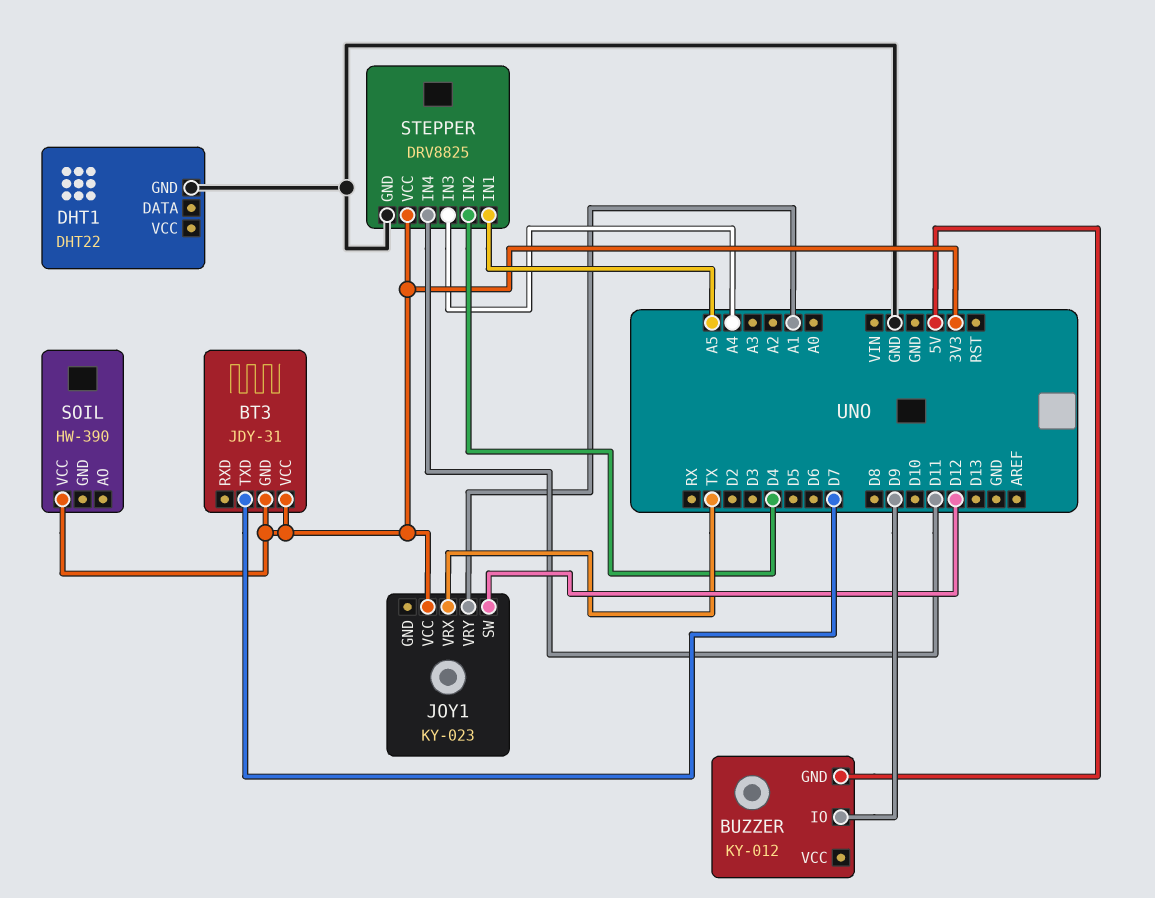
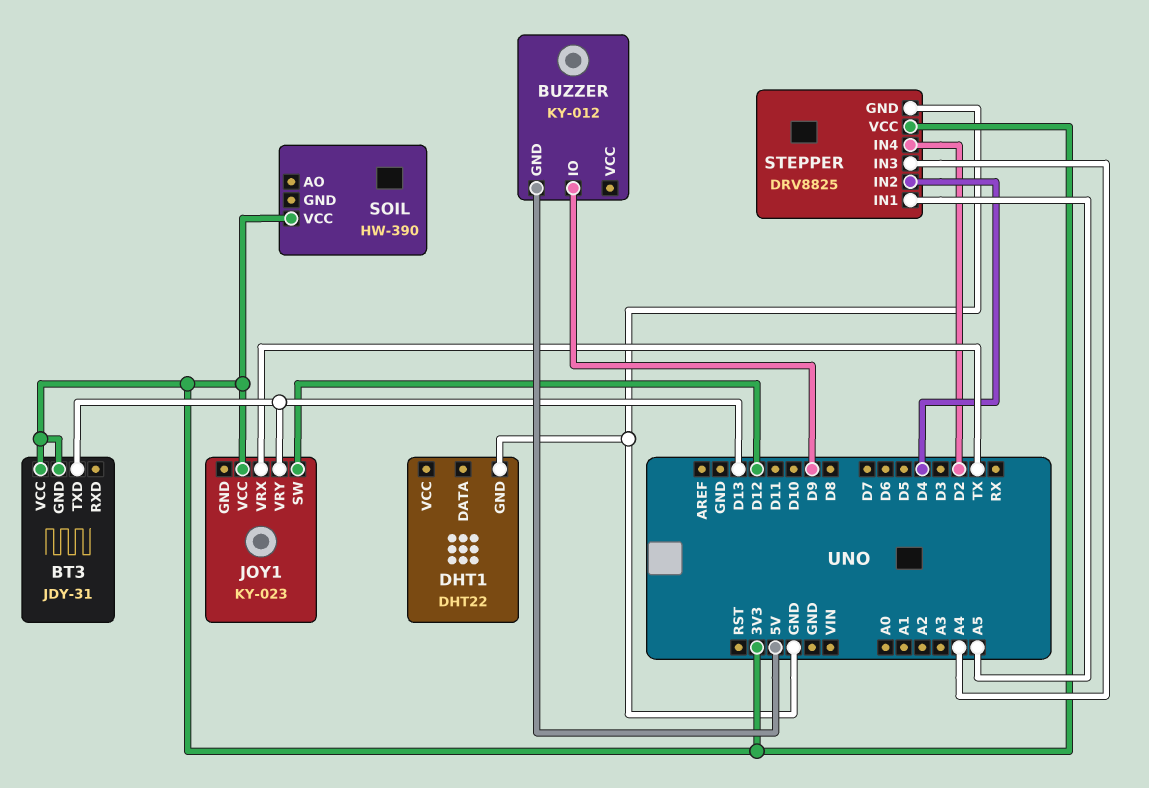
BT3 pin TXD: D7 -> D13
JOY1 pin VRY: A1 -> D13
STEPPER pin IN4: D11 -> D2

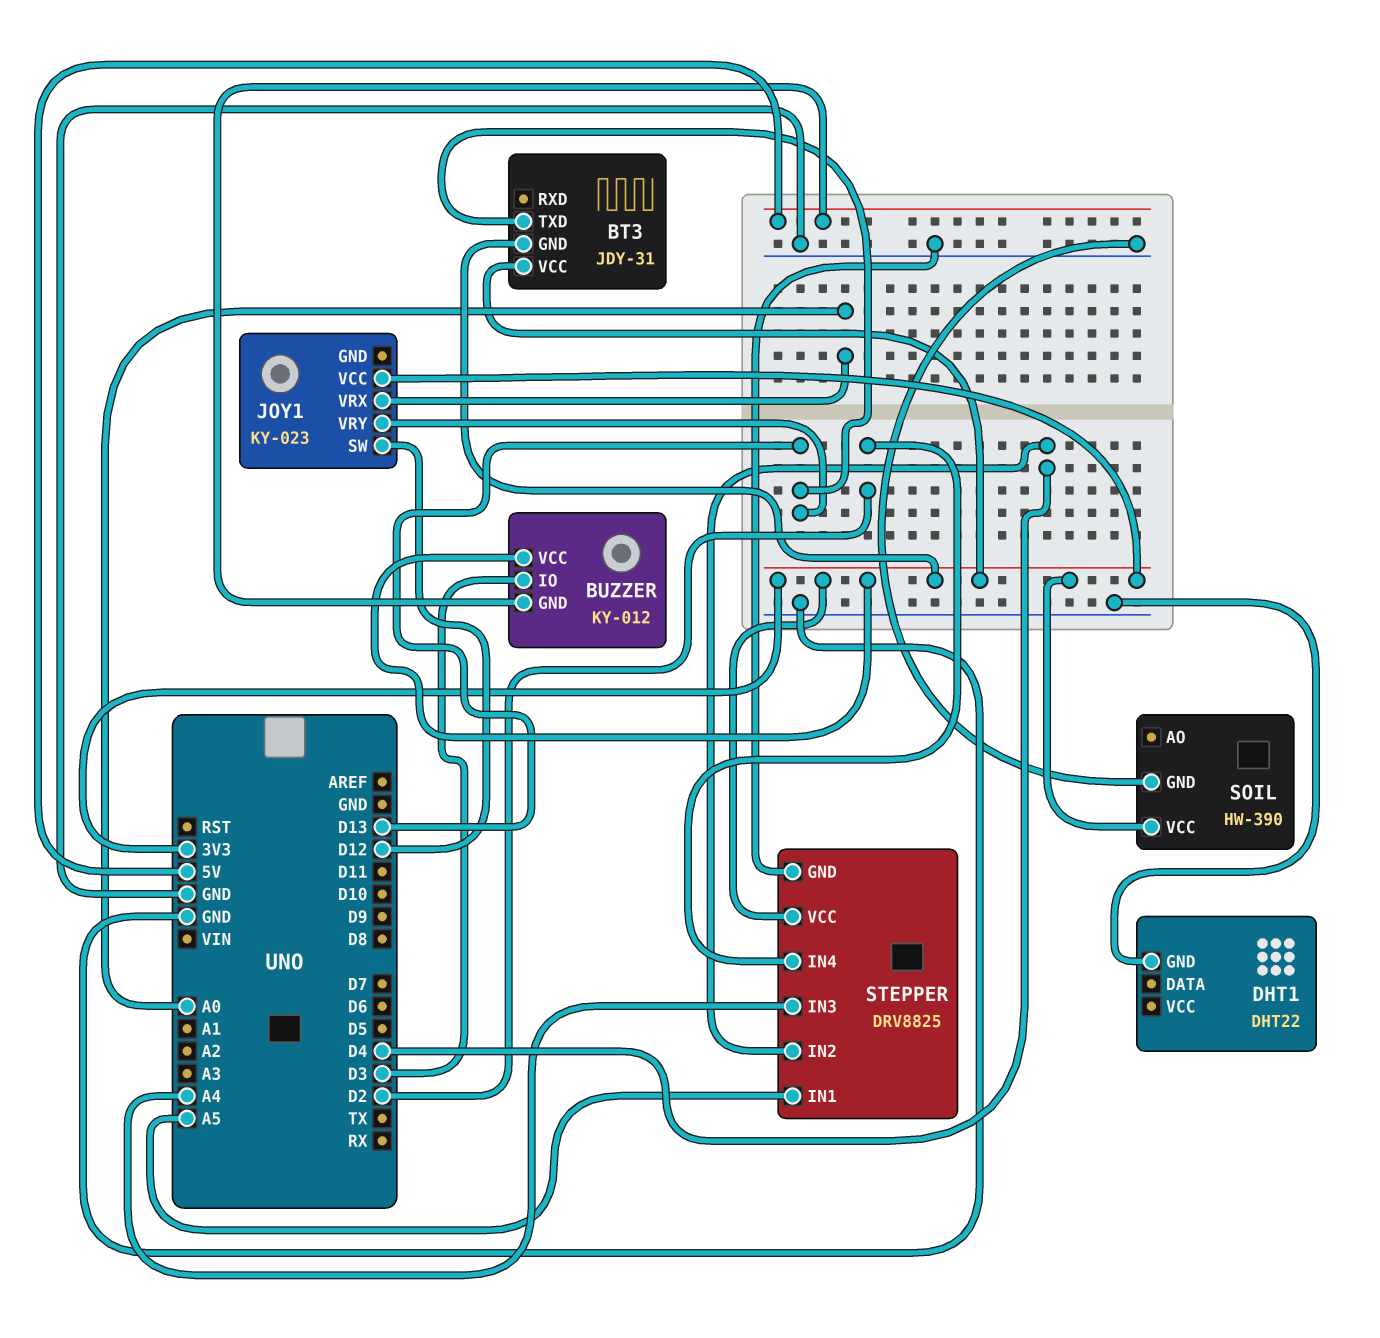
BUZZER pin IO: D9 -> D3
BUZZER pin VCC: none -> 3V3
JOY1 pin VRX: TX -> A0
SOIL pin GND: none -> GND

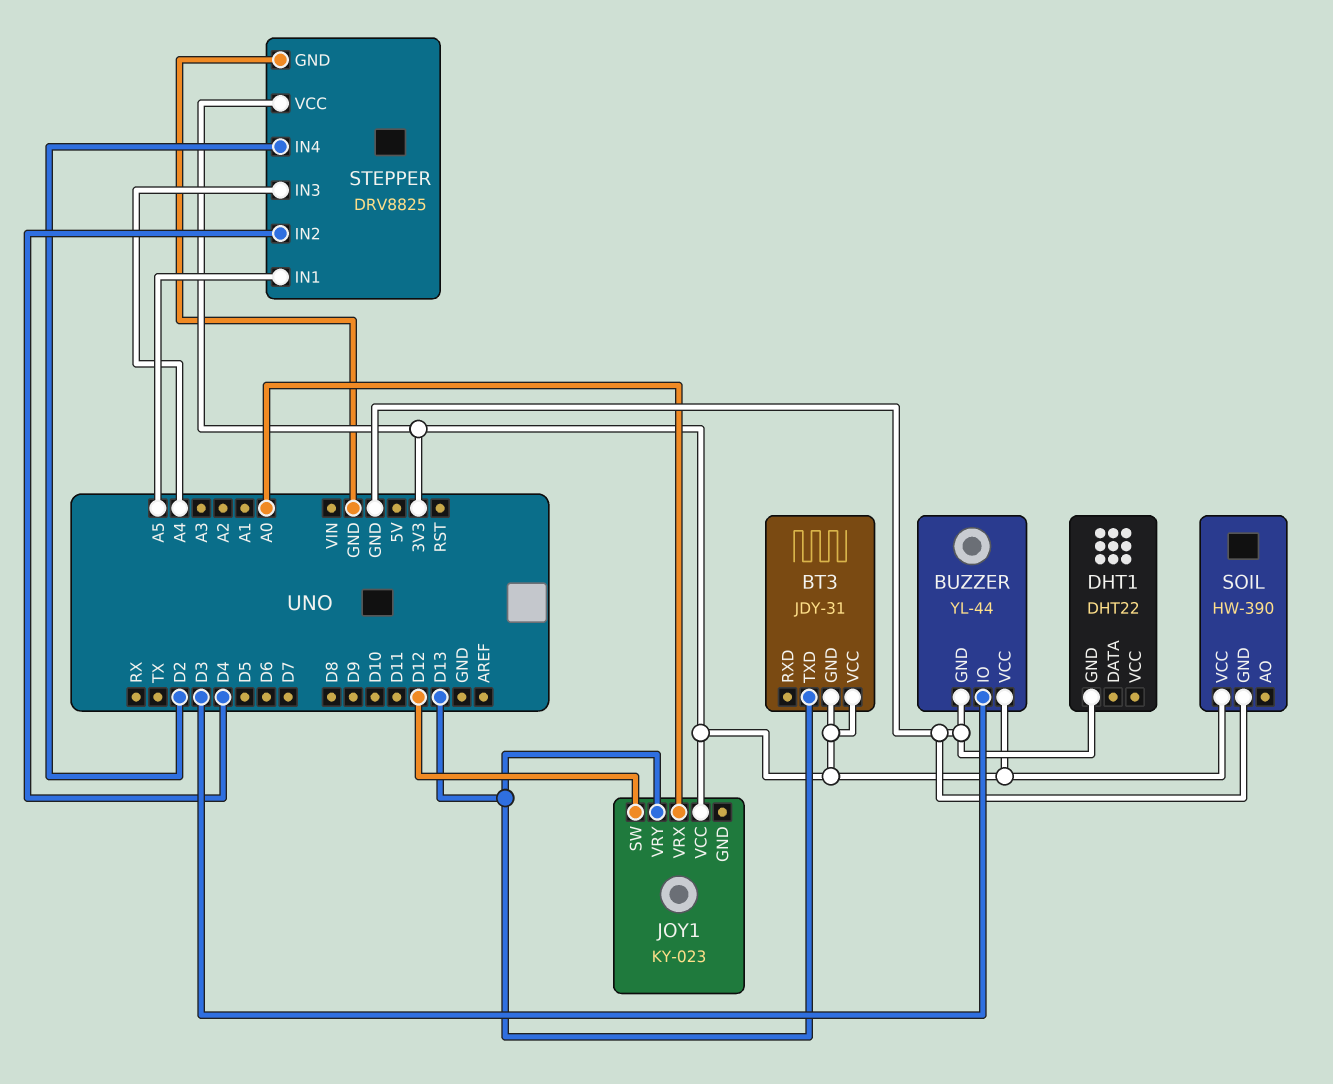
BUZZER: KY-012 -> YL-44
BUZZER pin GND: 5V -> GND

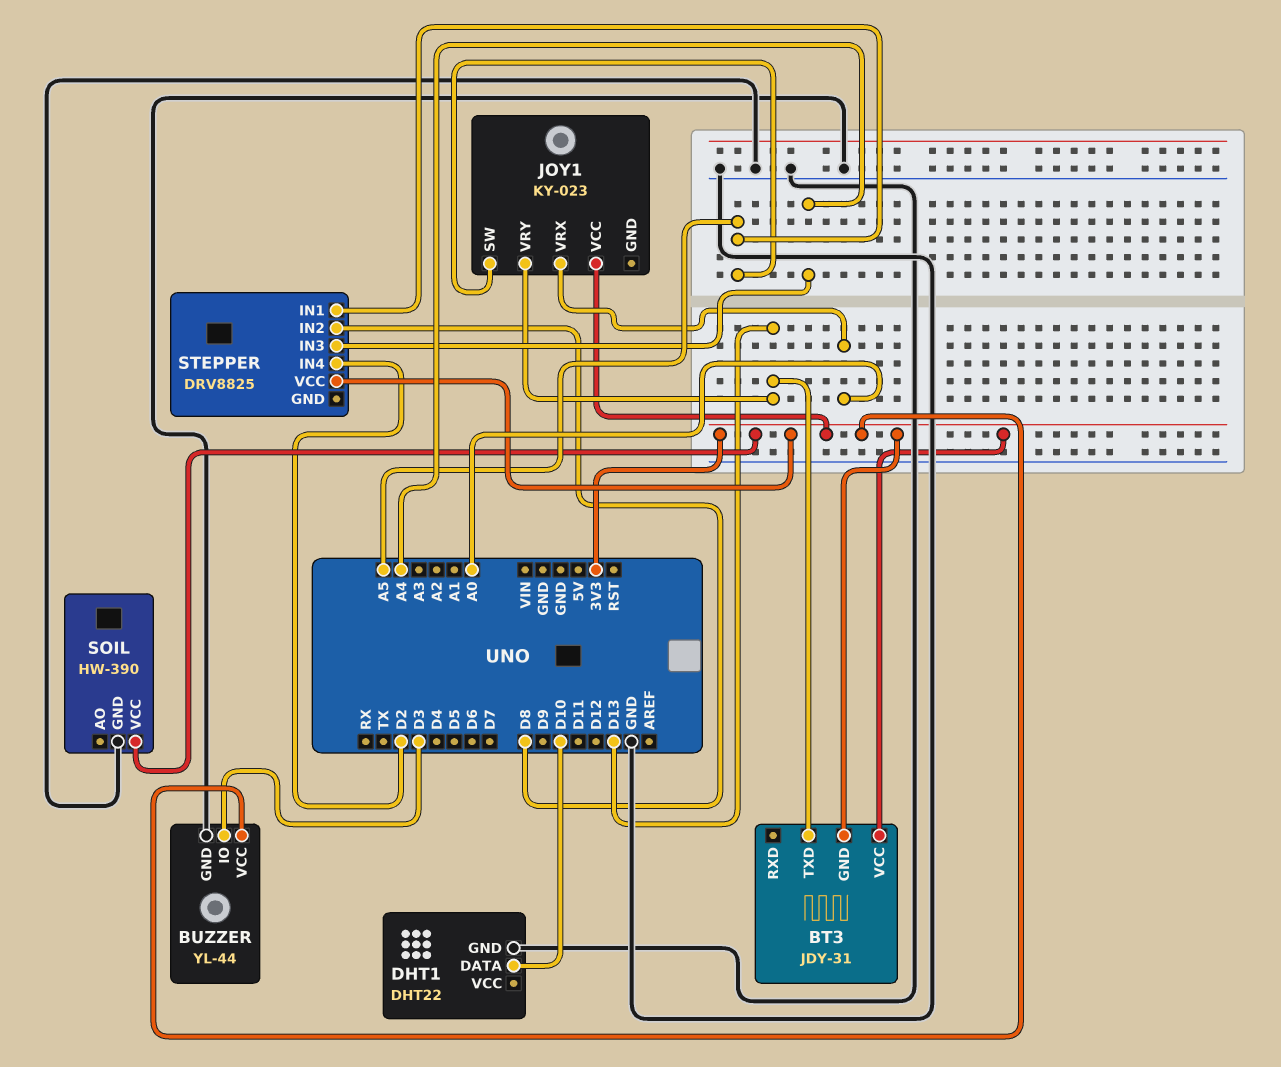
DHT1 pin DATA: none -> D10
JOY1 pin SW: D12 -> A5
STEPPER pin GND: GND -> none
STEPPER pin IN2: D4 -> D8

